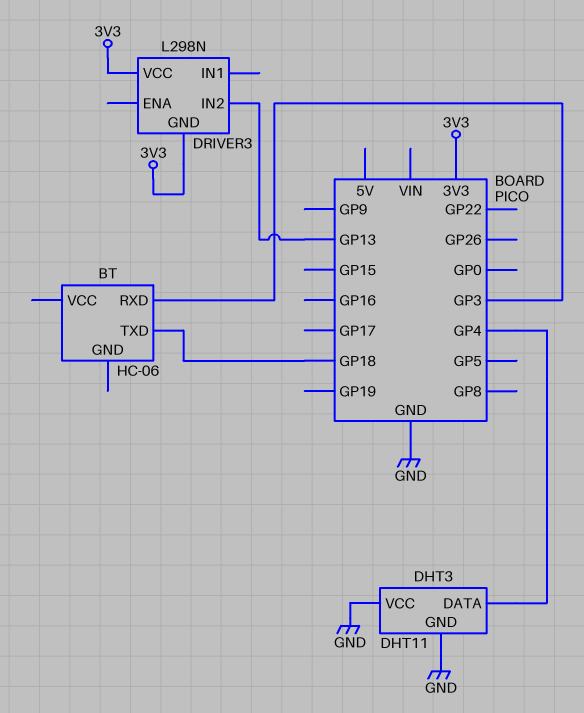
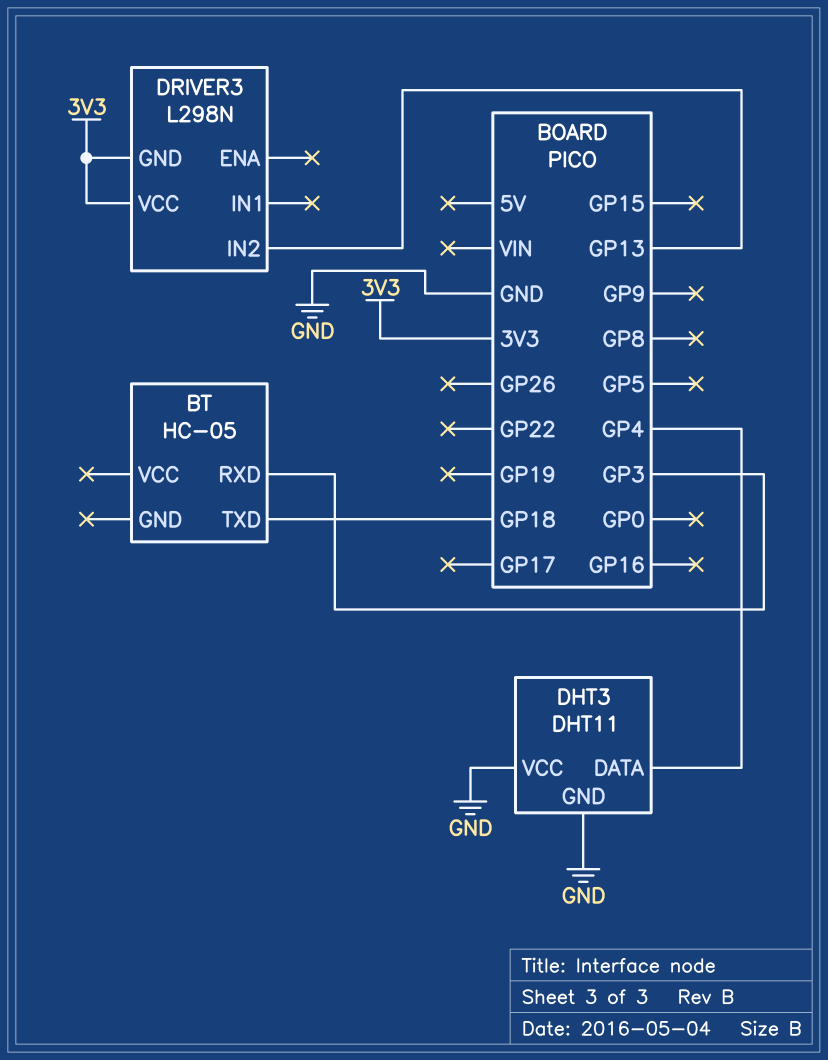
BT: HC-06 -> HC-05

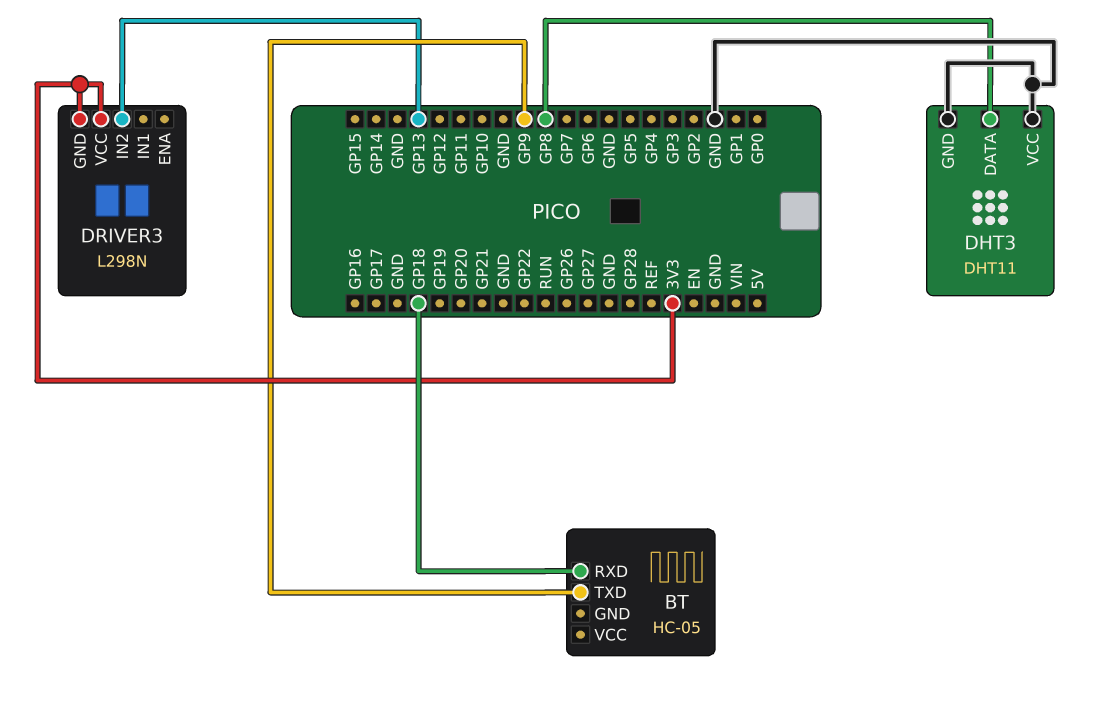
BT pin RXD: GP3 -> GP18
BT pin TXD: GP18 -> GP9
DHT3 pin DATA: GP4 -> GP8

